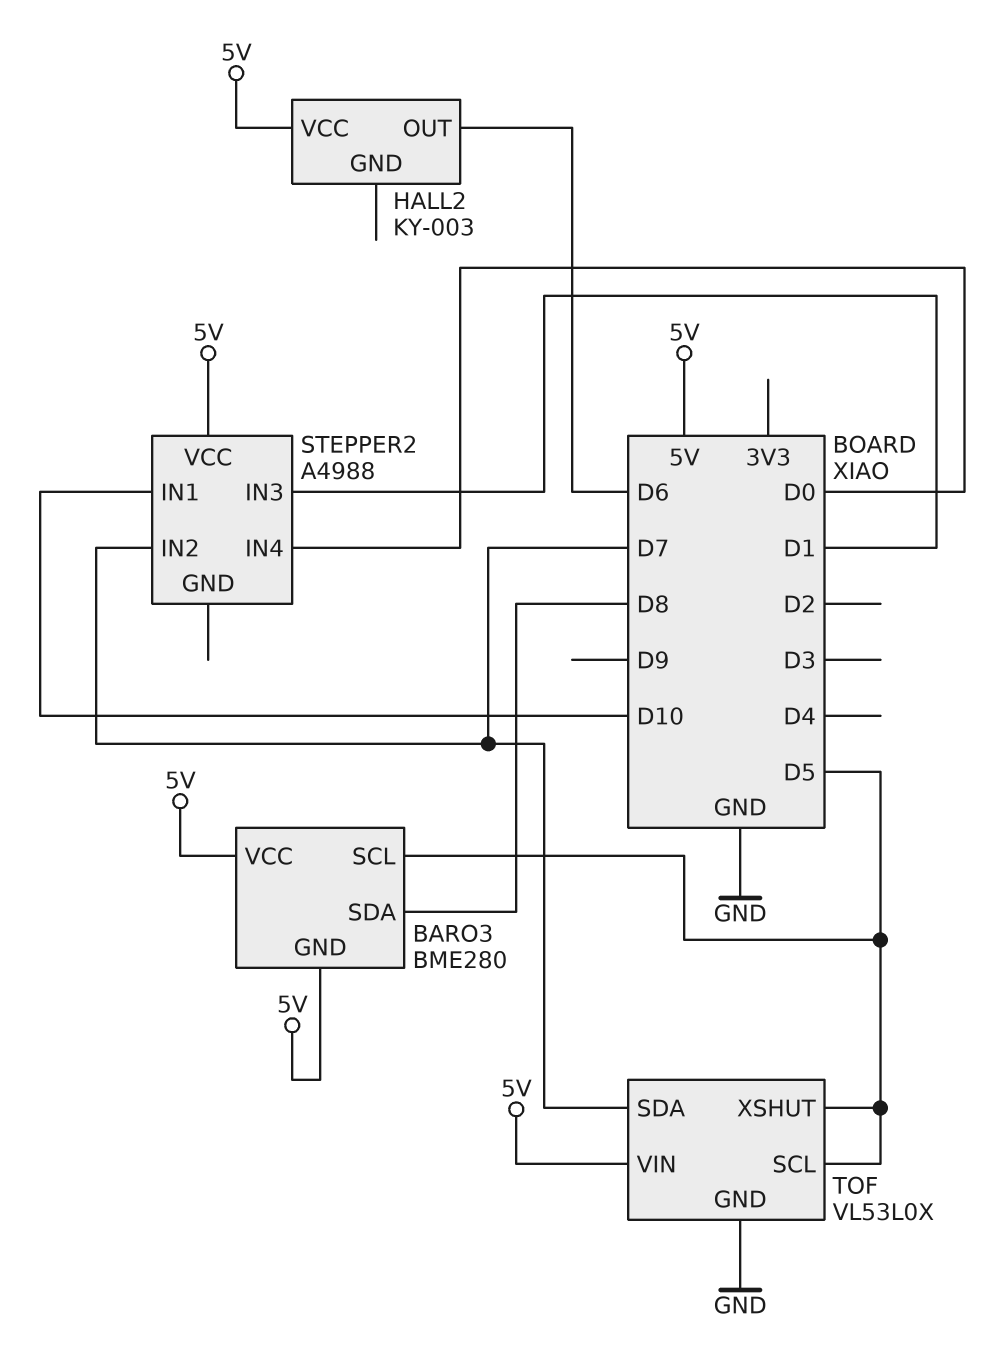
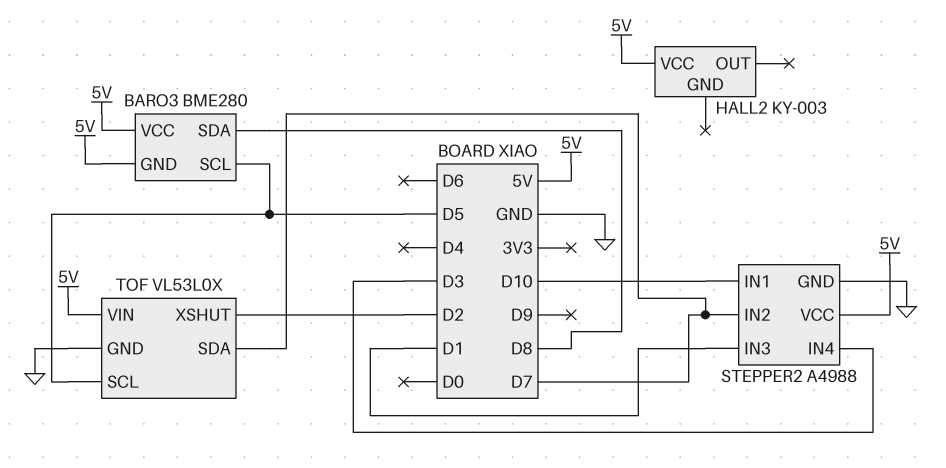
HALL2 pin OUT: D6 -> none
STEPPER2 pin GND: none -> GND
STEPPER2 pin IN4: D0 -> D3
TOF pin XSHUT: D5 -> D2

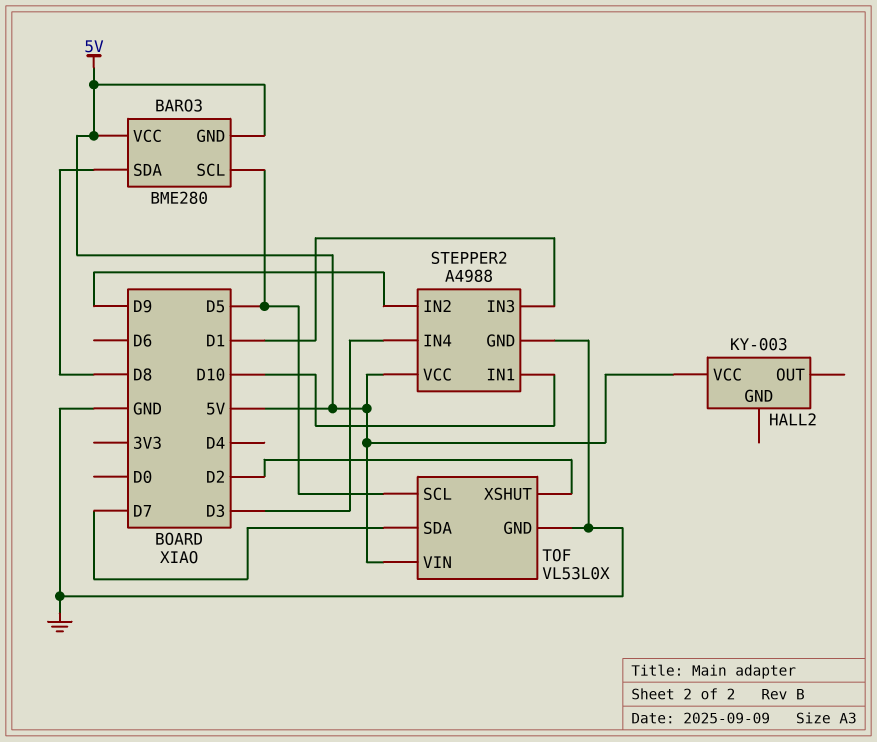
STEPPER2 pin IN2: D7 -> D9

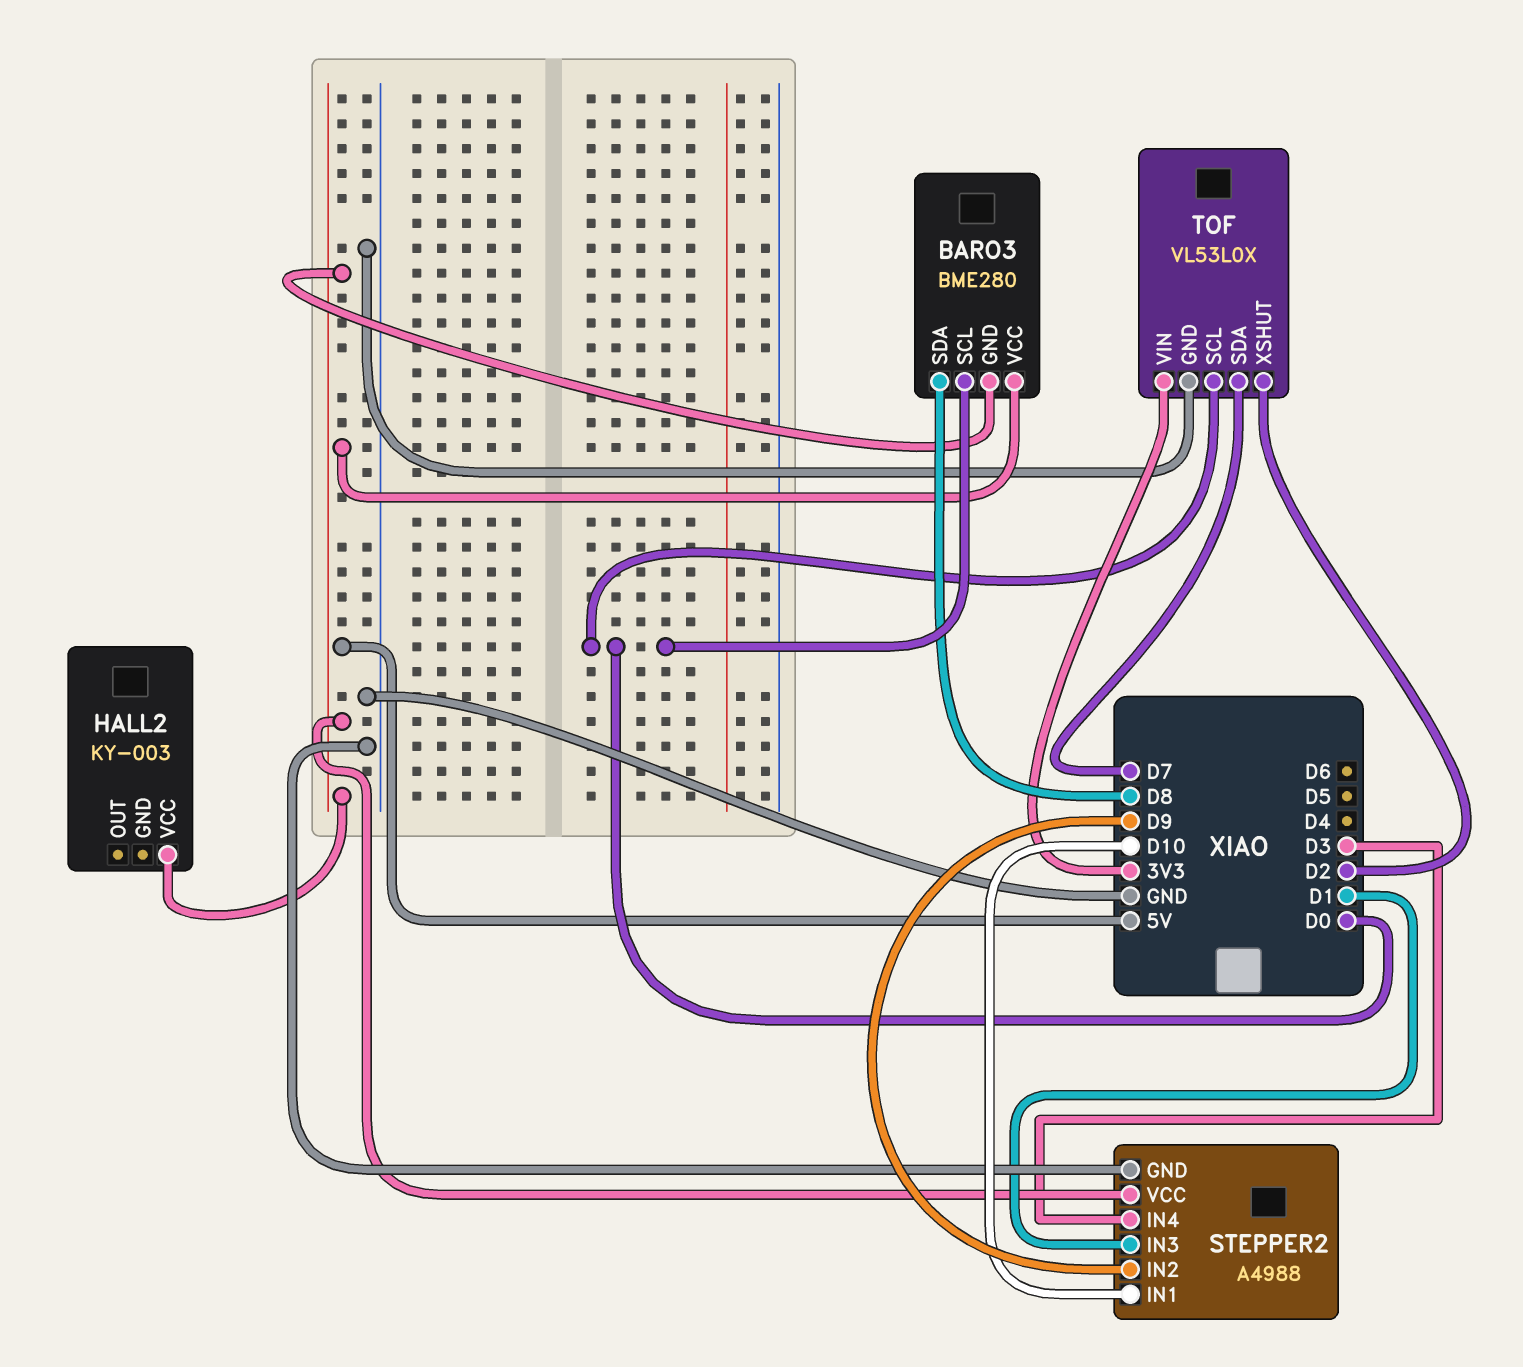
BARO3 pin SCL: D5 -> D0
TOF pin SCL: D5 -> D0
TOF pin VIN: 5V -> 3V3

